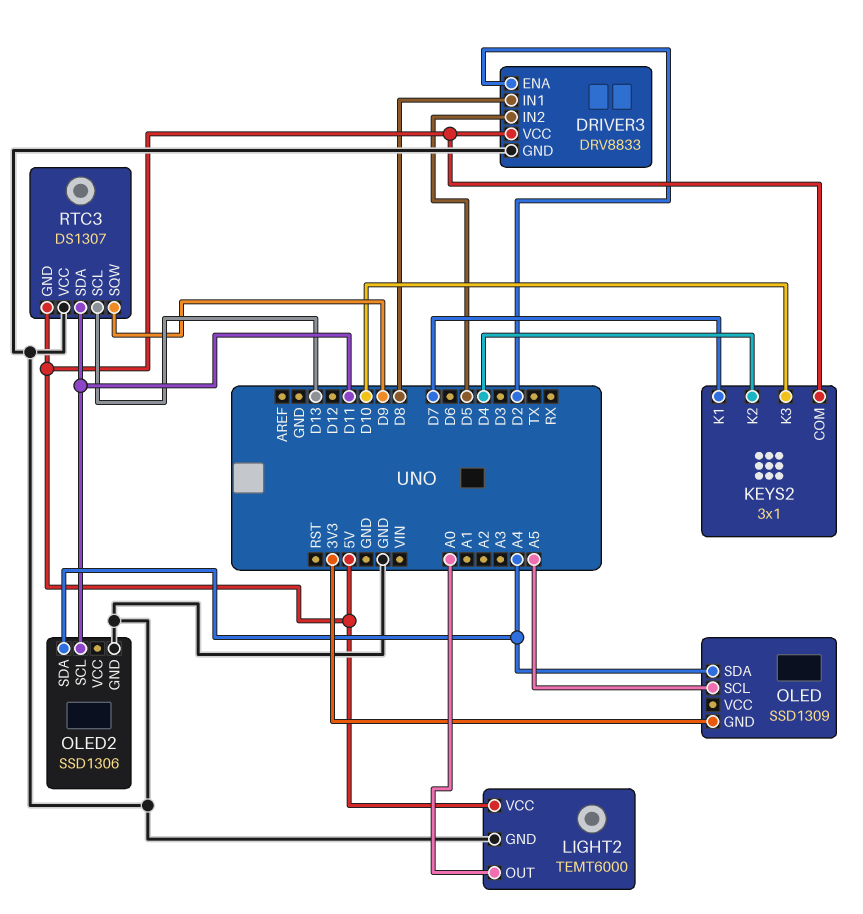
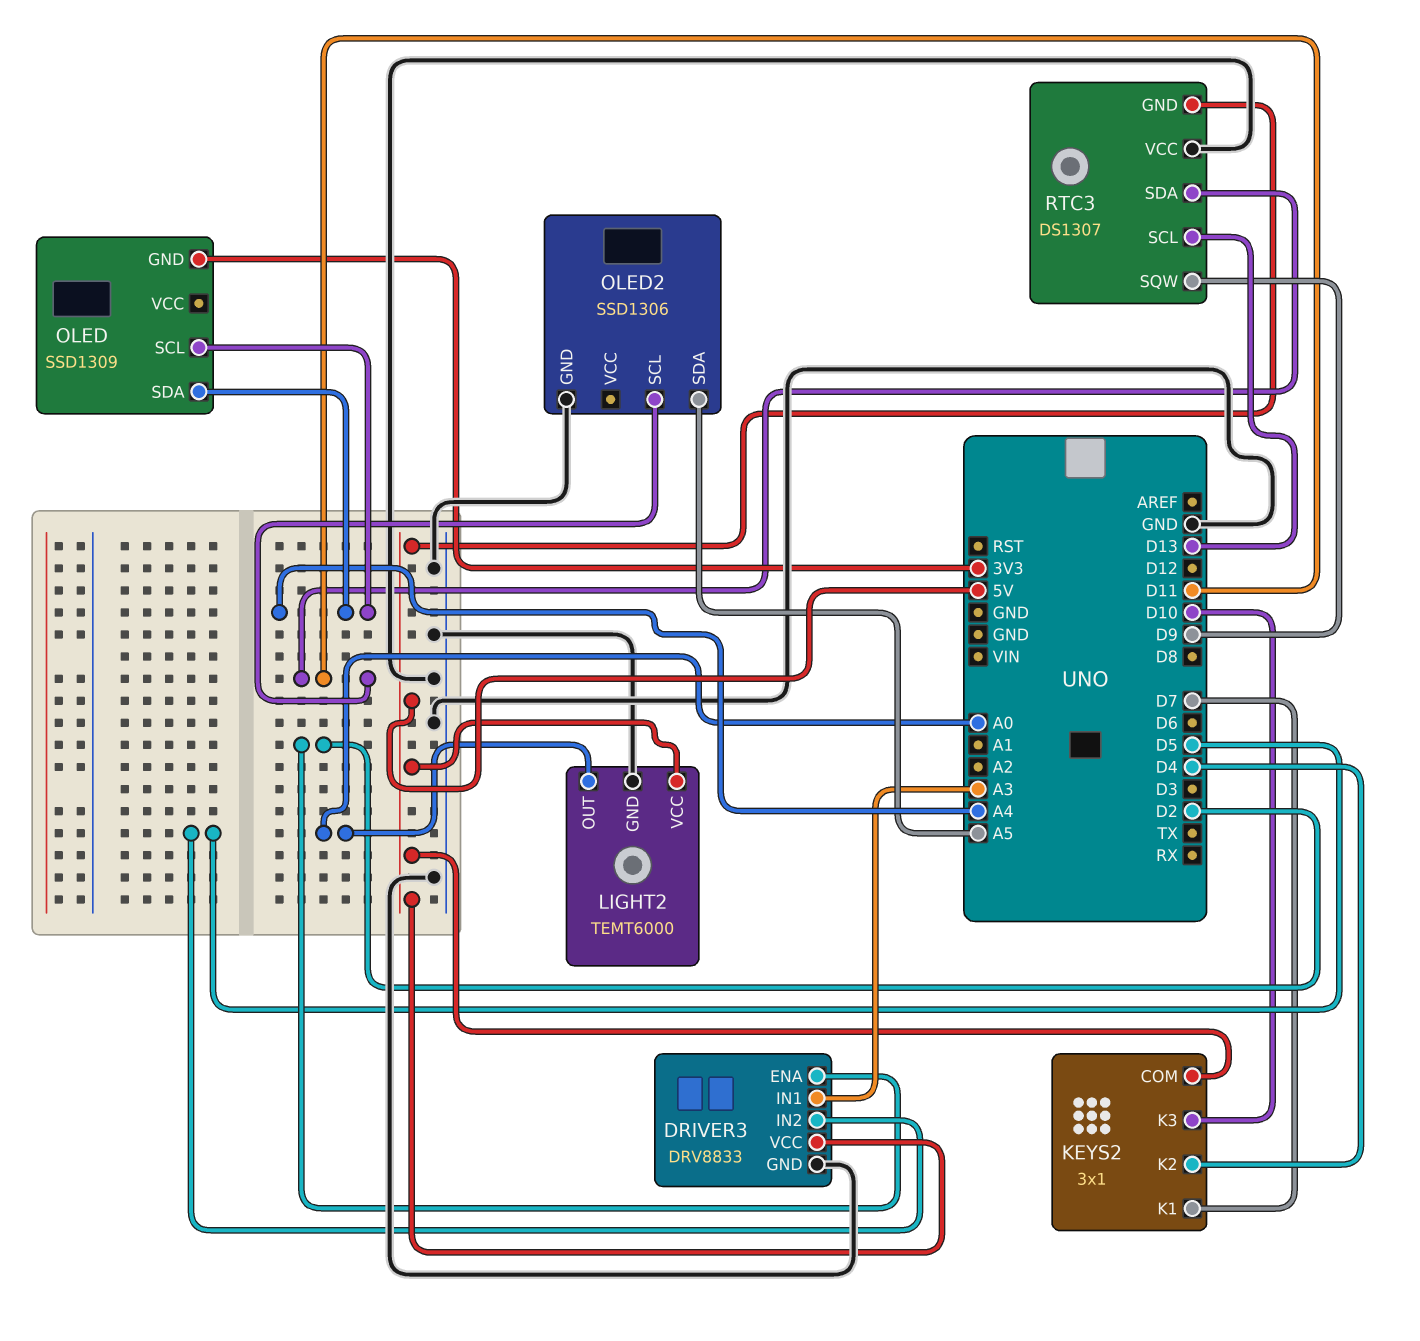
DRIVER3 pin IN1: D8 -> A3
OLED pin SCL: A5 -> A4
OLED2 pin SDA: A4 -> A5

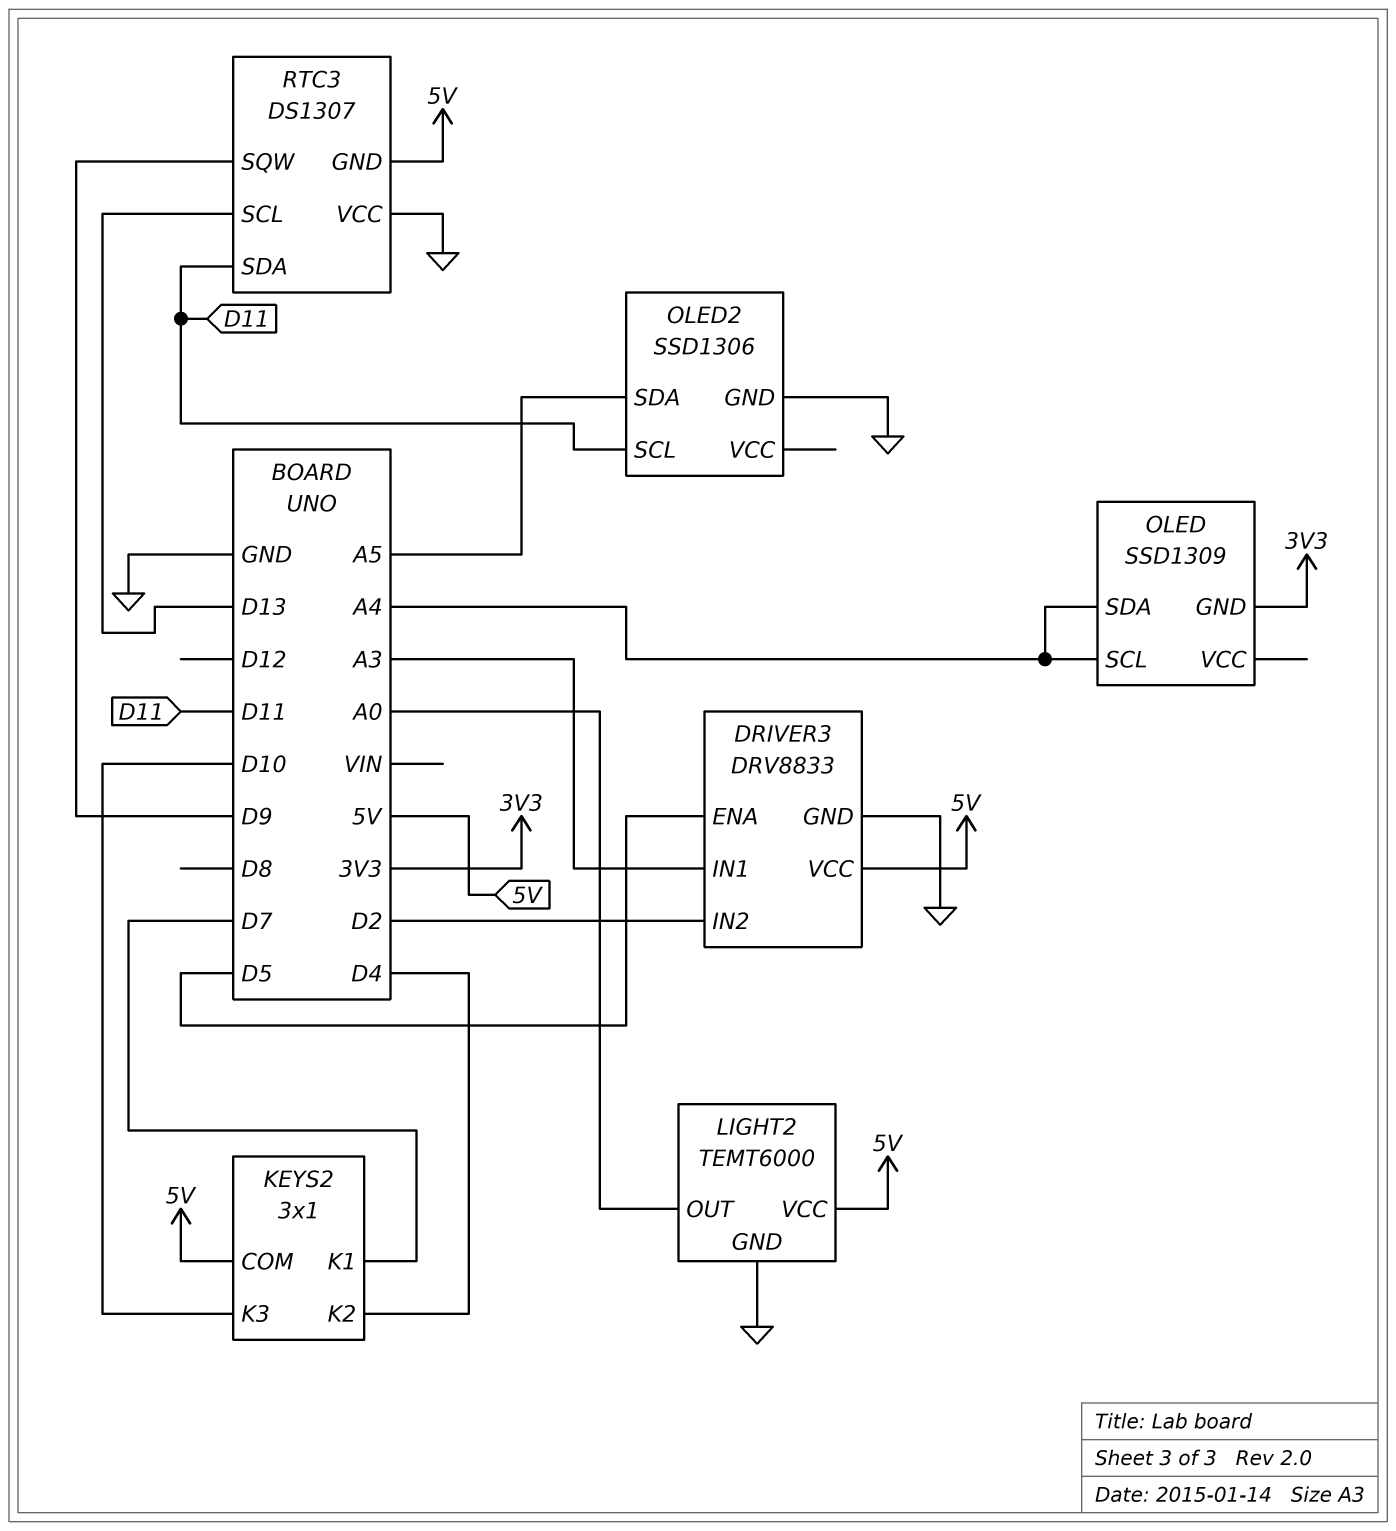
DRIVER3 pin ENA: D2 -> D5
DRIVER3 pin IN2: D5 -> D2

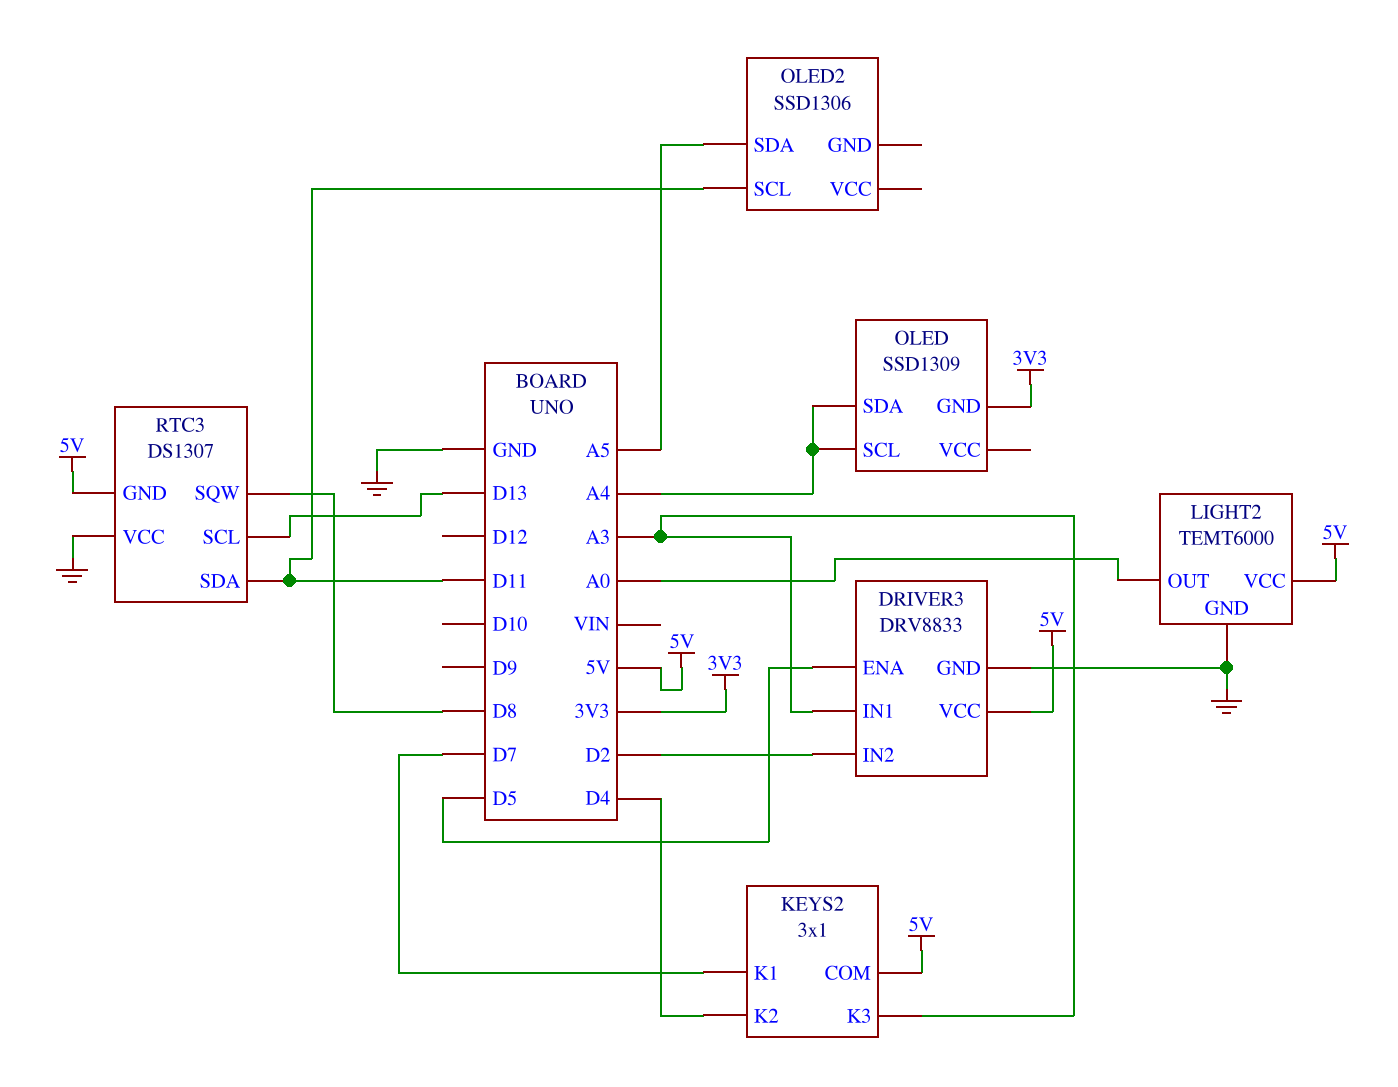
KEYS2 pin K3: D10 -> A3
OLED2 pin GND: GND -> none
RTC3 pin SQW: D9 -> D8

